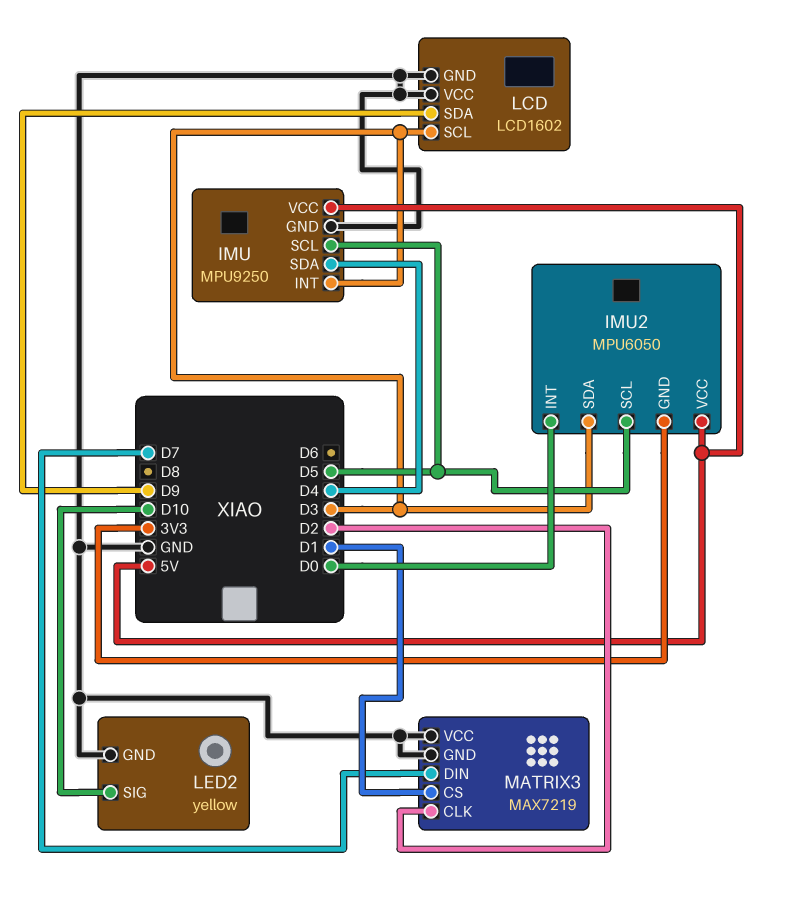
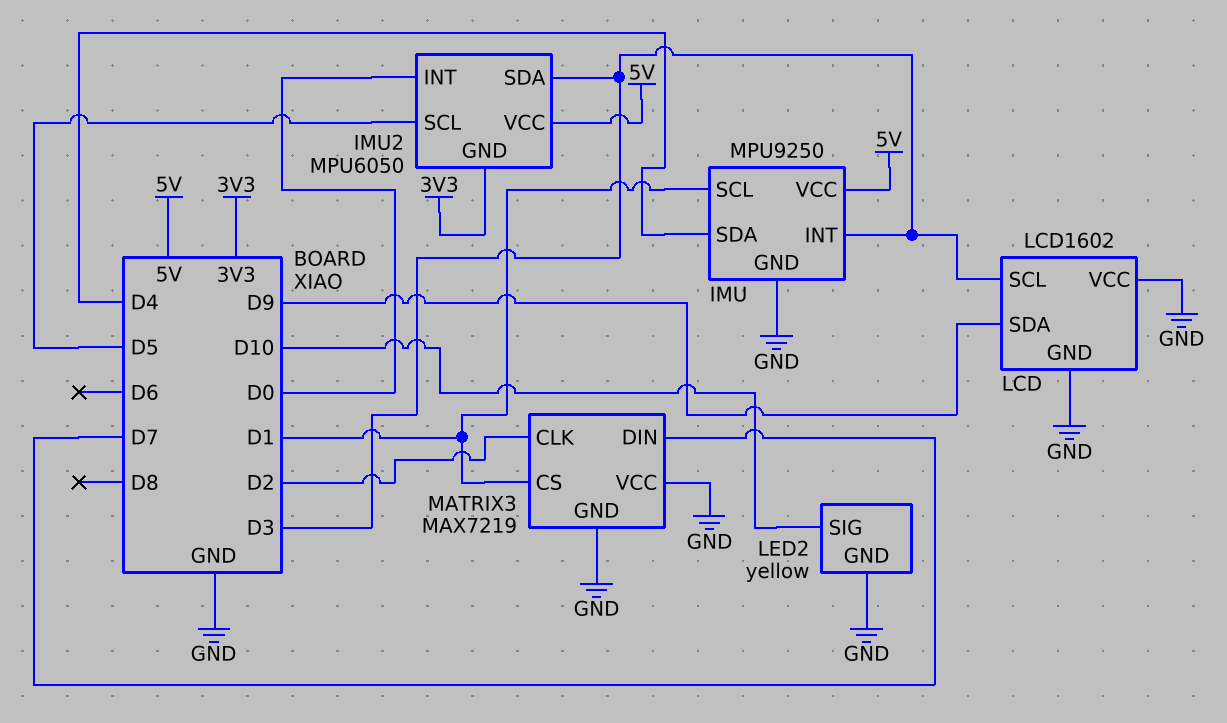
IMU pin SCL: D5 -> D1

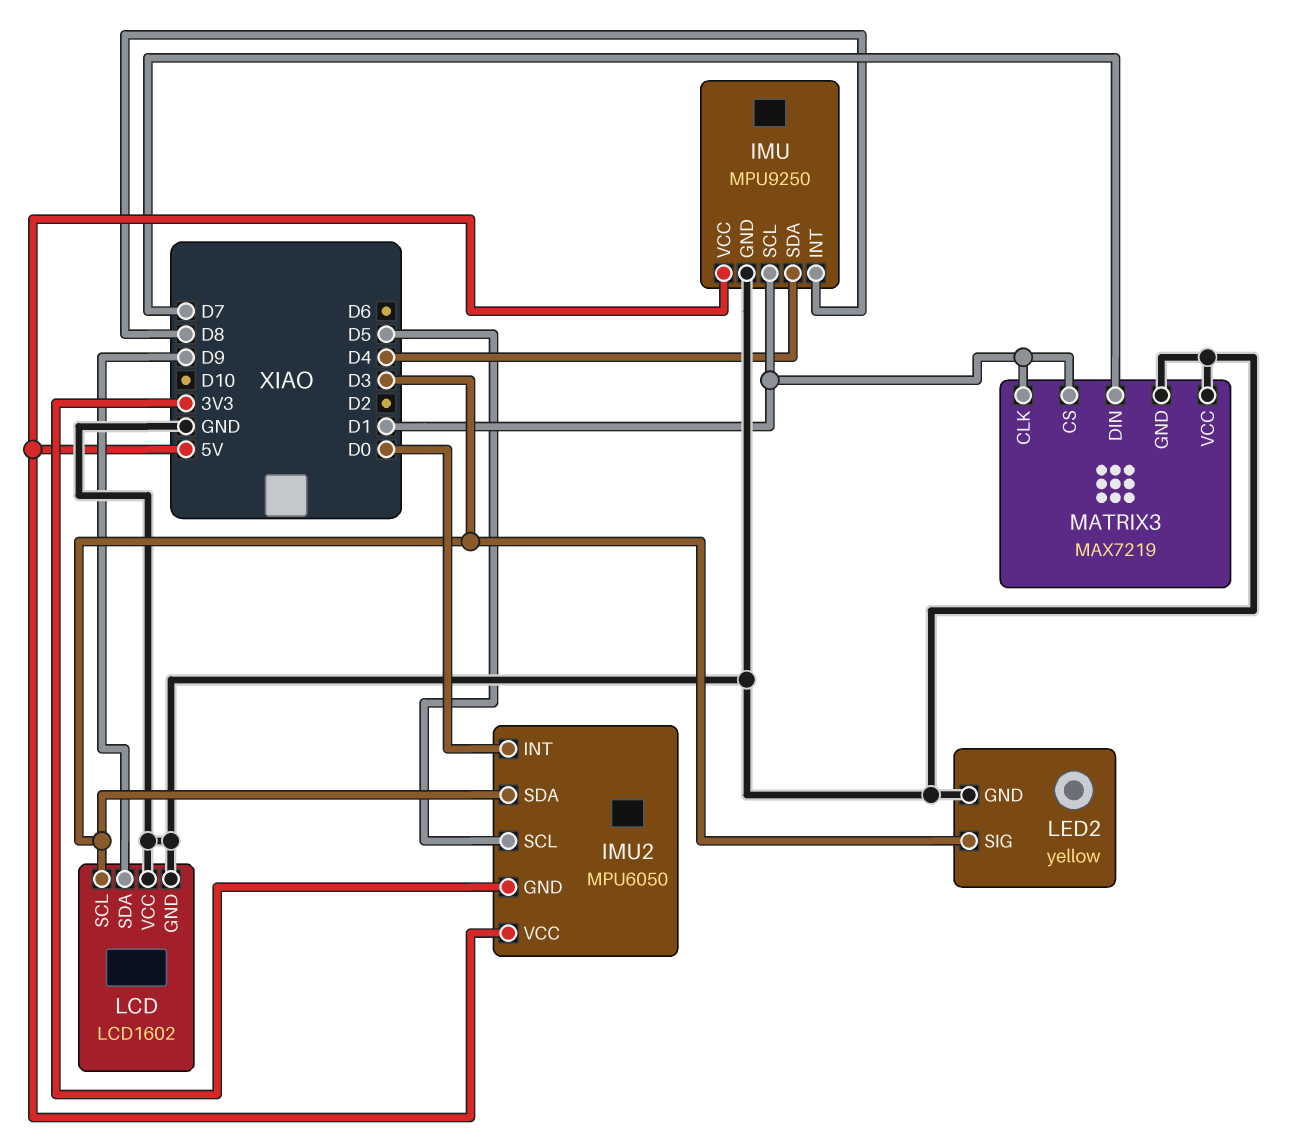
IMU pin INT: D3 -> D8
LED2 pin SIG: D10 -> D3
MATRIX3 pin CLK: D2 -> D1

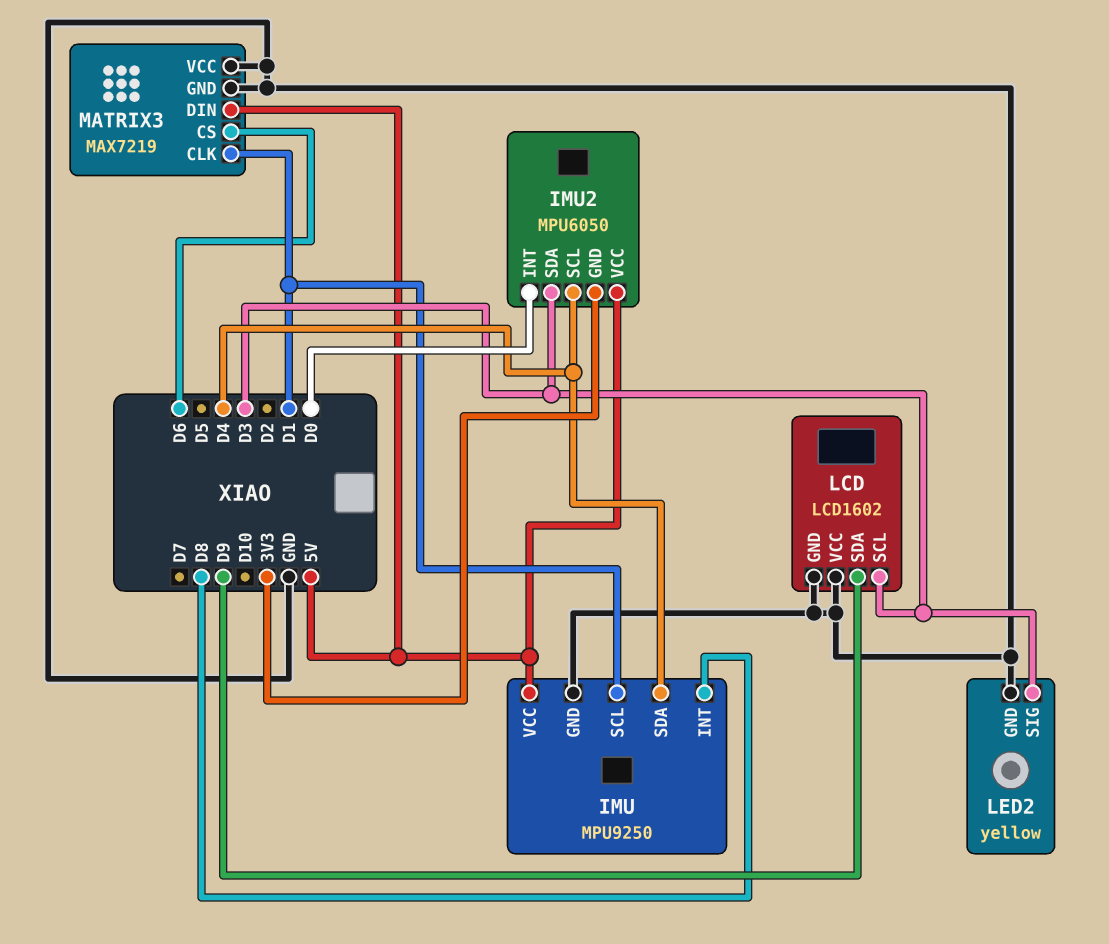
IMU2 pin SCL: D5 -> D4
MATRIX3 pin CS: D1 -> D6
MATRIX3 pin DIN: D7 -> 5V

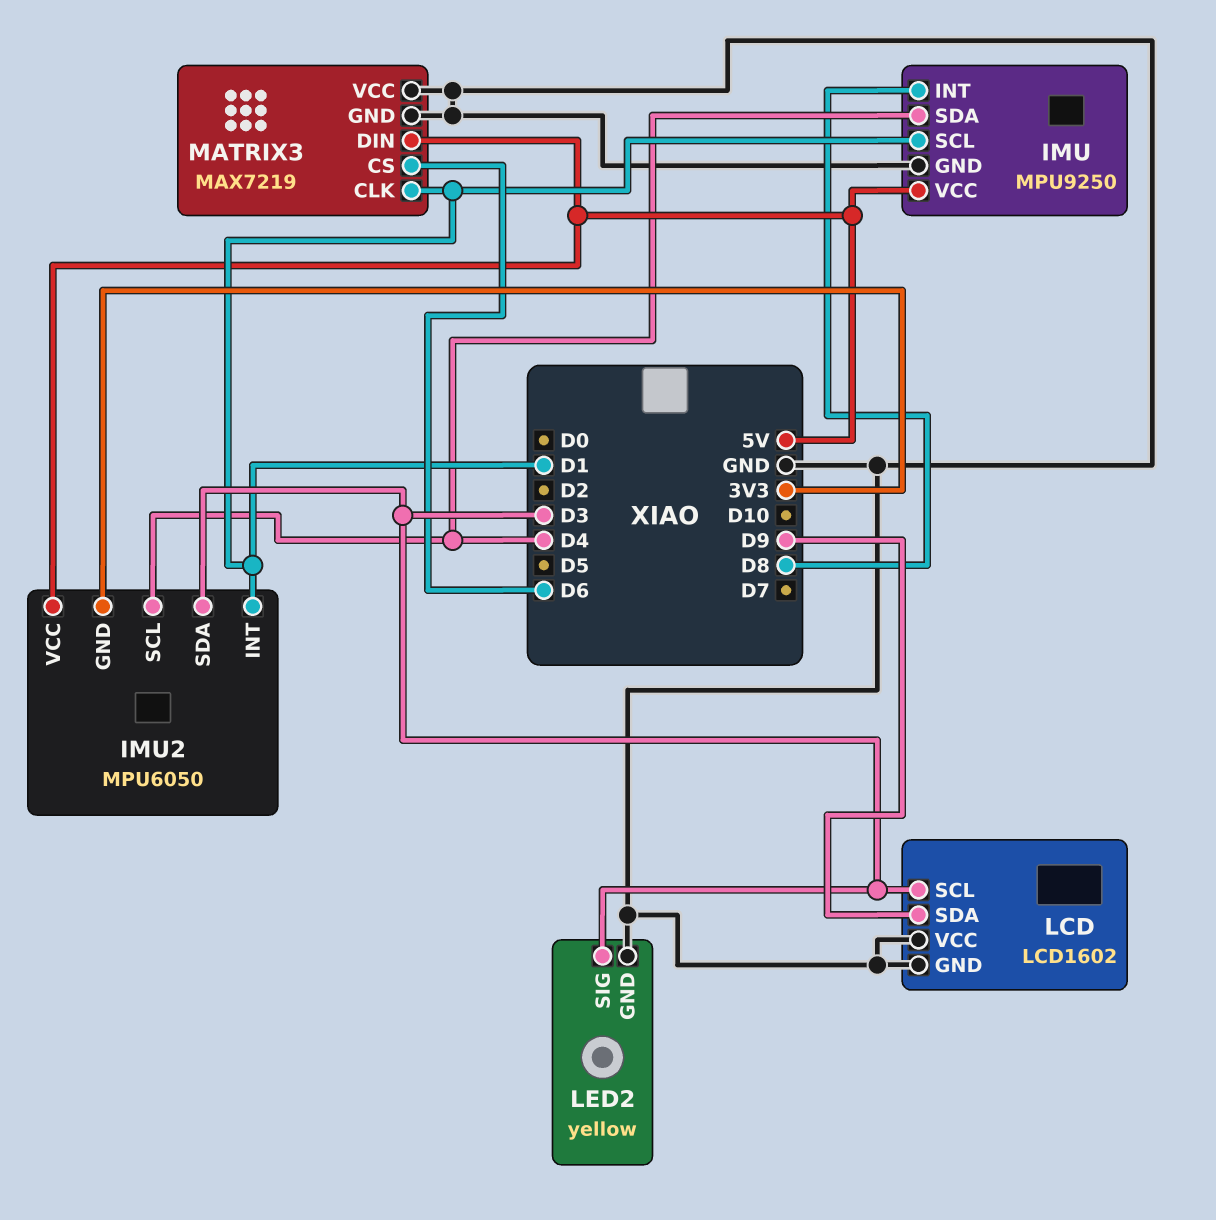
IMU2 pin INT: D0 -> D1

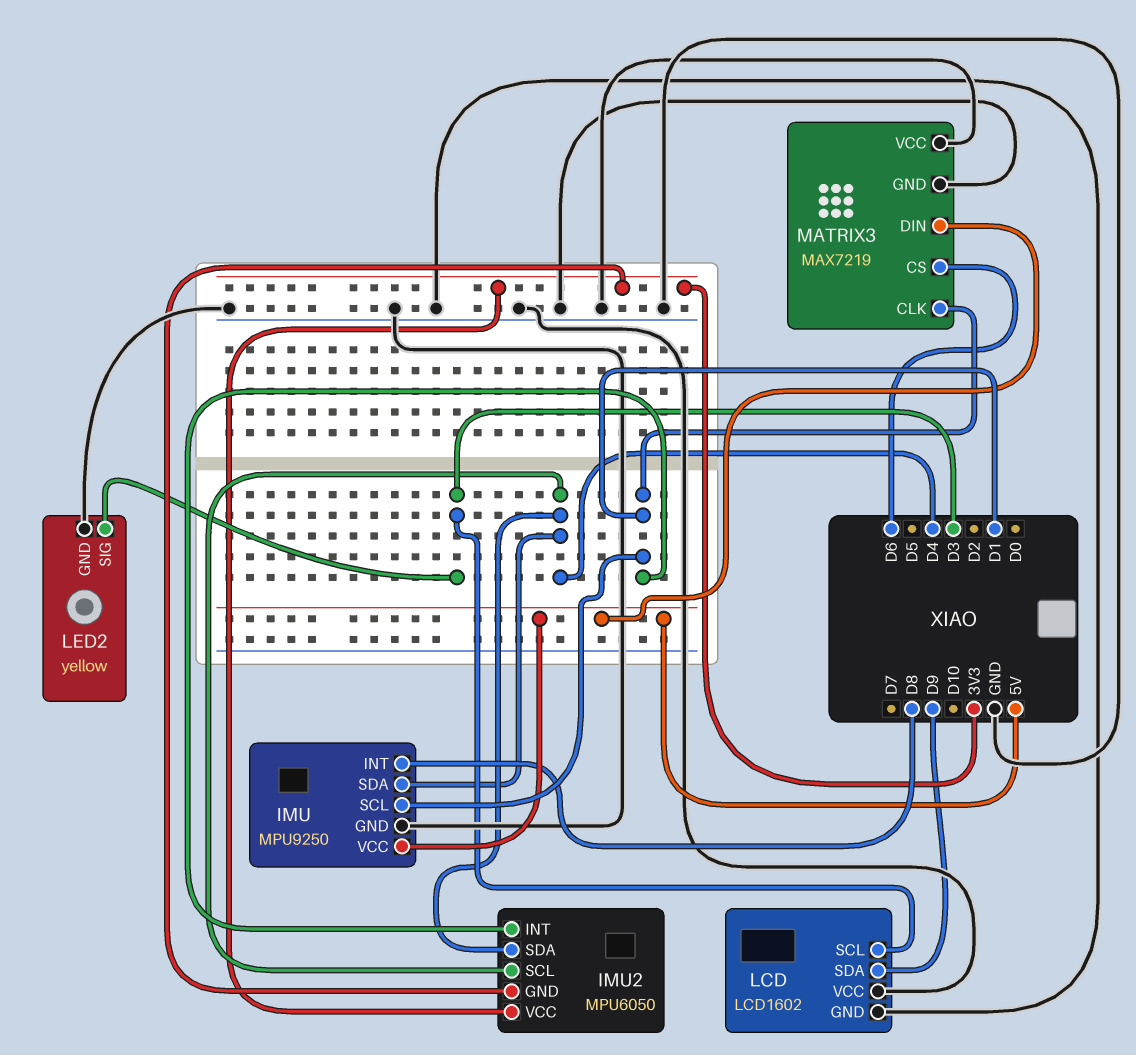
IMU2 pin SDA: D3 -> D4
IMU2 pin VCC: 5V -> 3V3

